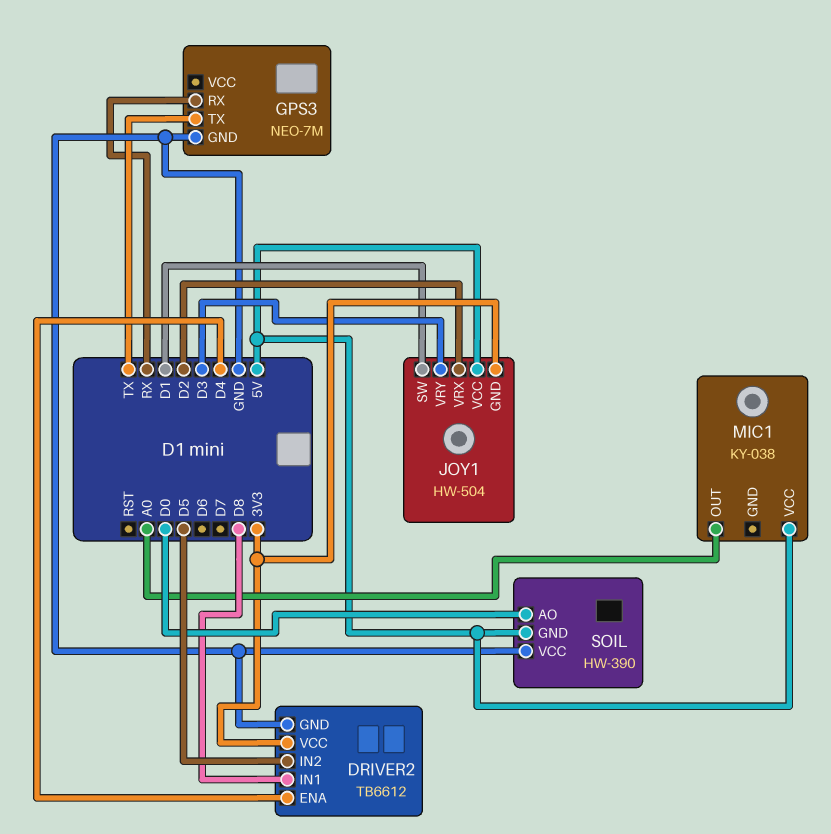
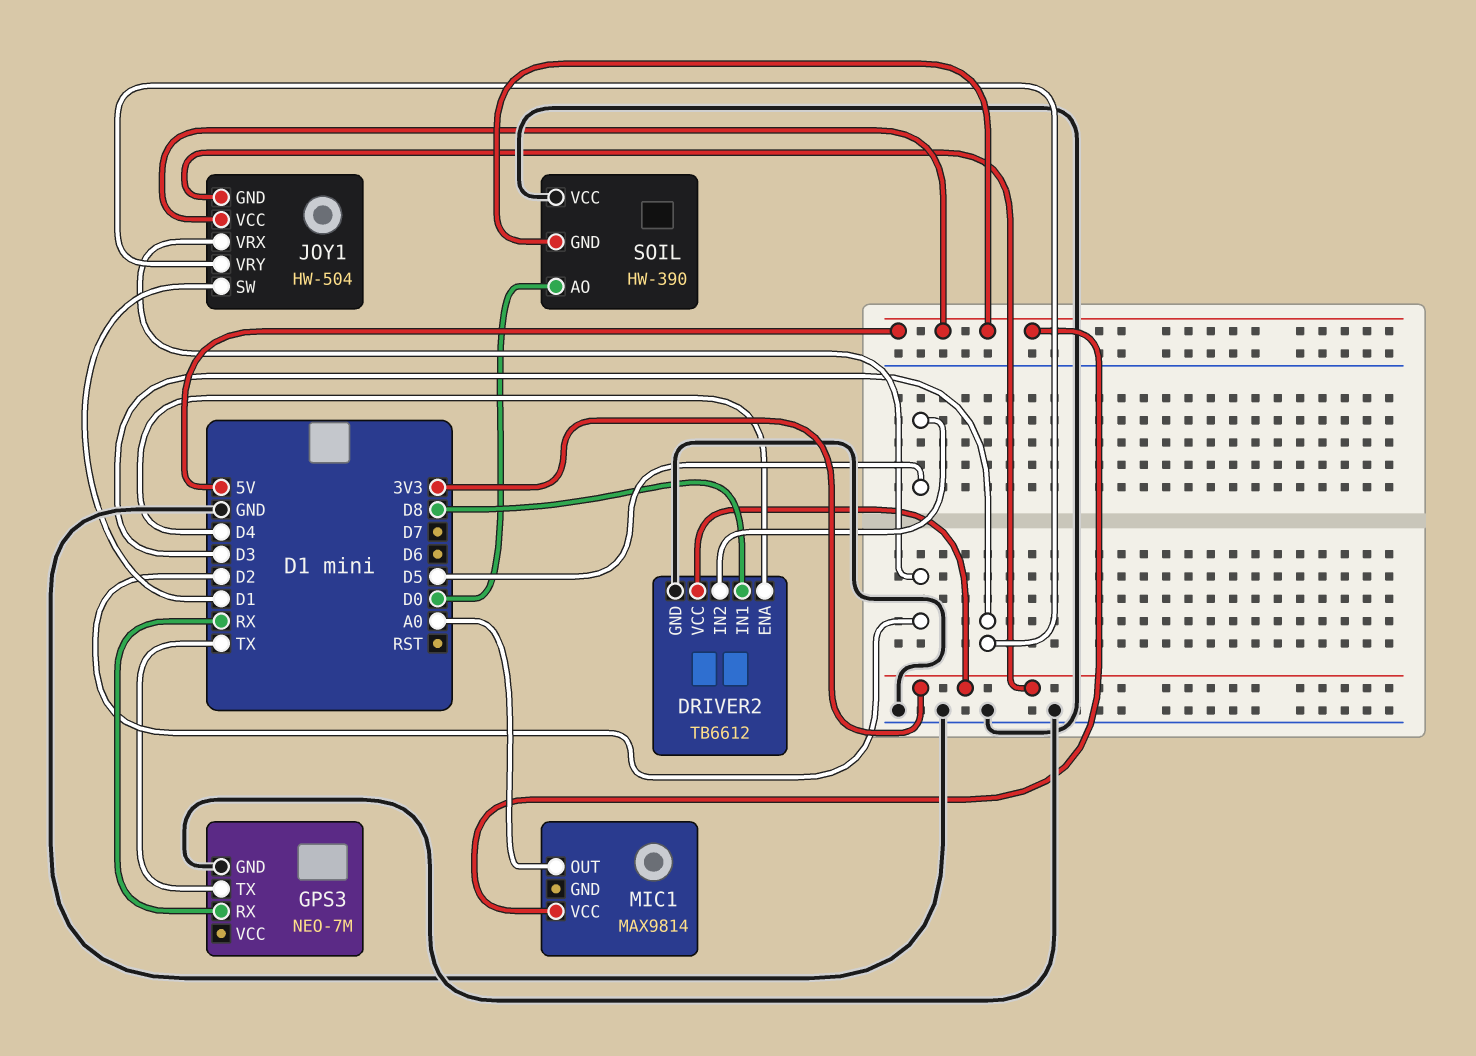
MIC1: KY-038 -> MAX9814

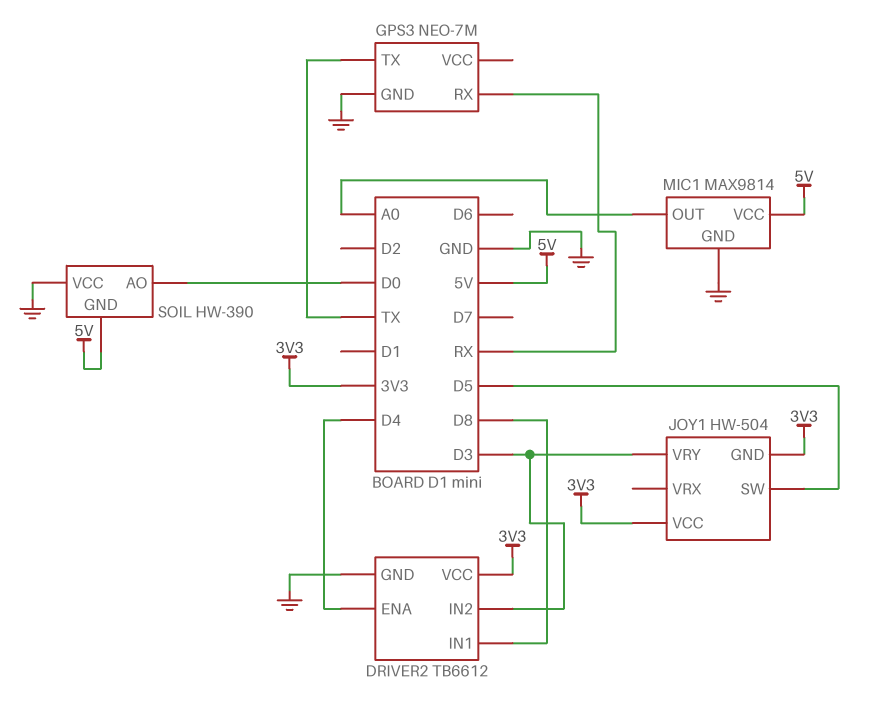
DRIVER2 pin IN2: D5 -> D3
JOY1 pin SW: D1 -> D5
JOY1 pin VCC: 5V -> 3V3
JOY1 pin VRX: D2 -> none
MIC1 pin GND: none -> GND

